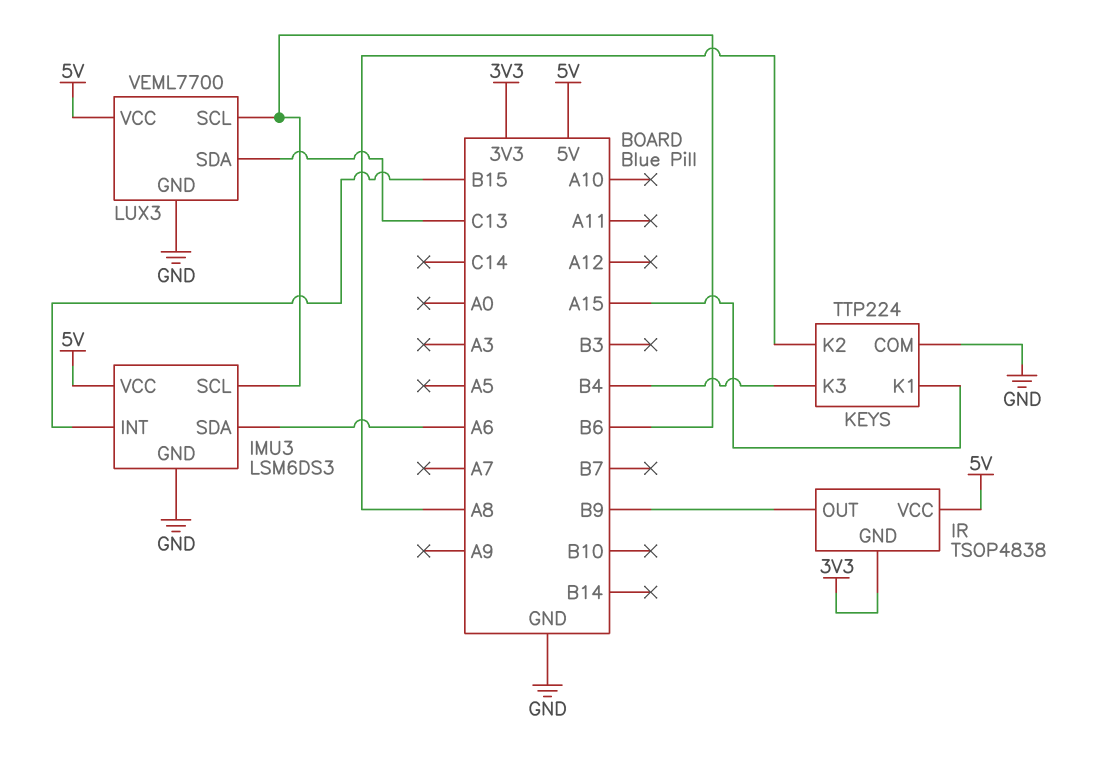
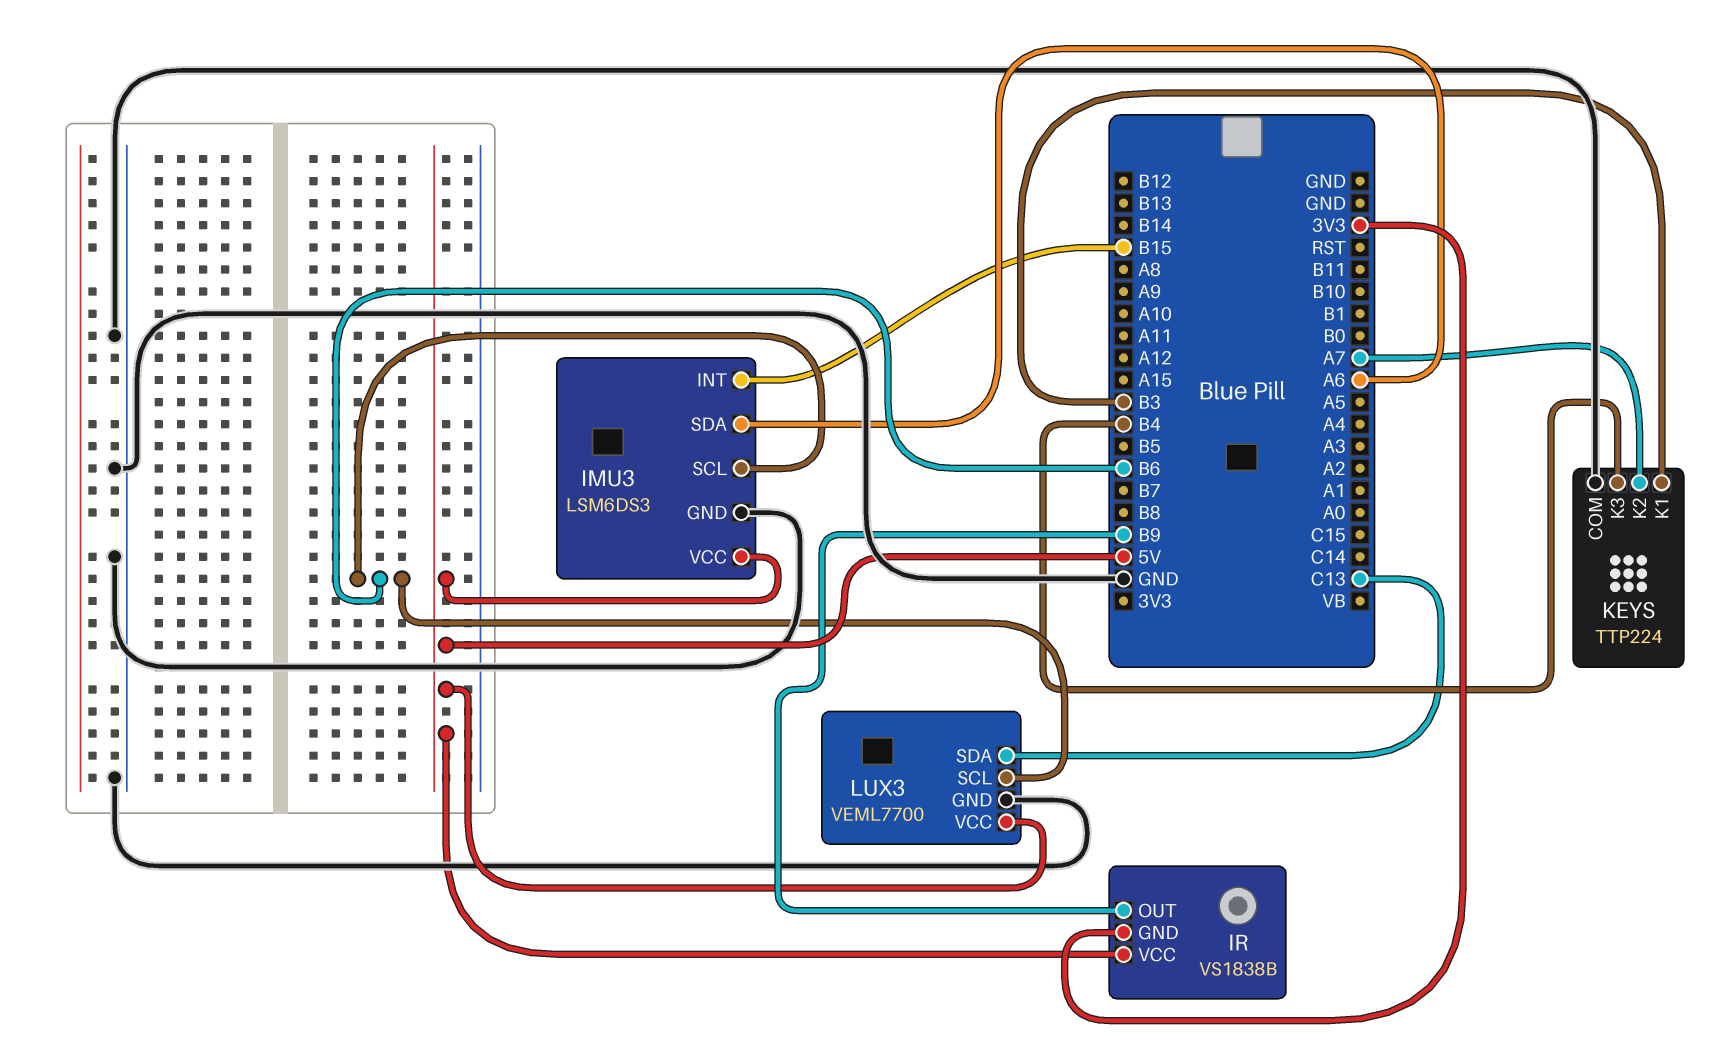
IR: TSOP4838 -> VS1838B
KEYS pin K1: A15 -> B3
KEYS pin K2: A8 -> A7

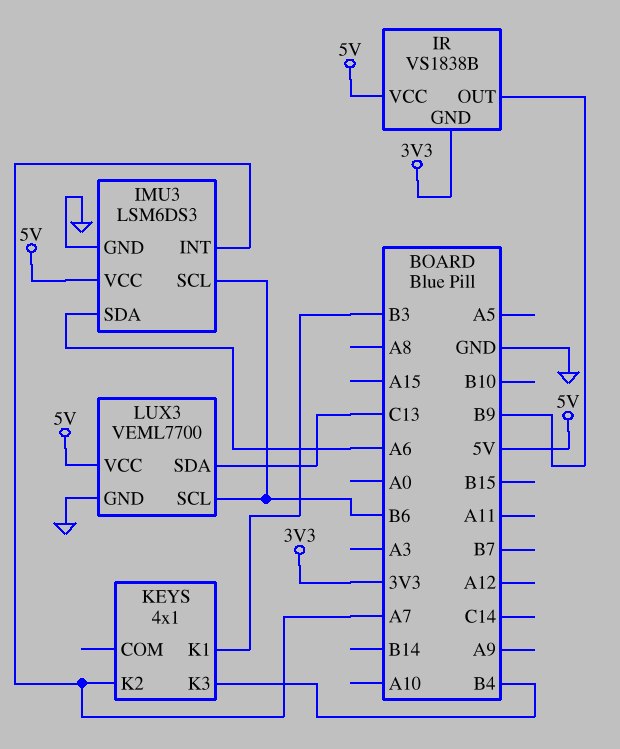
IMU3 pin INT: B15 -> A7
KEYS: TTP224 -> 4x1
KEYS pin COM: GND -> none

